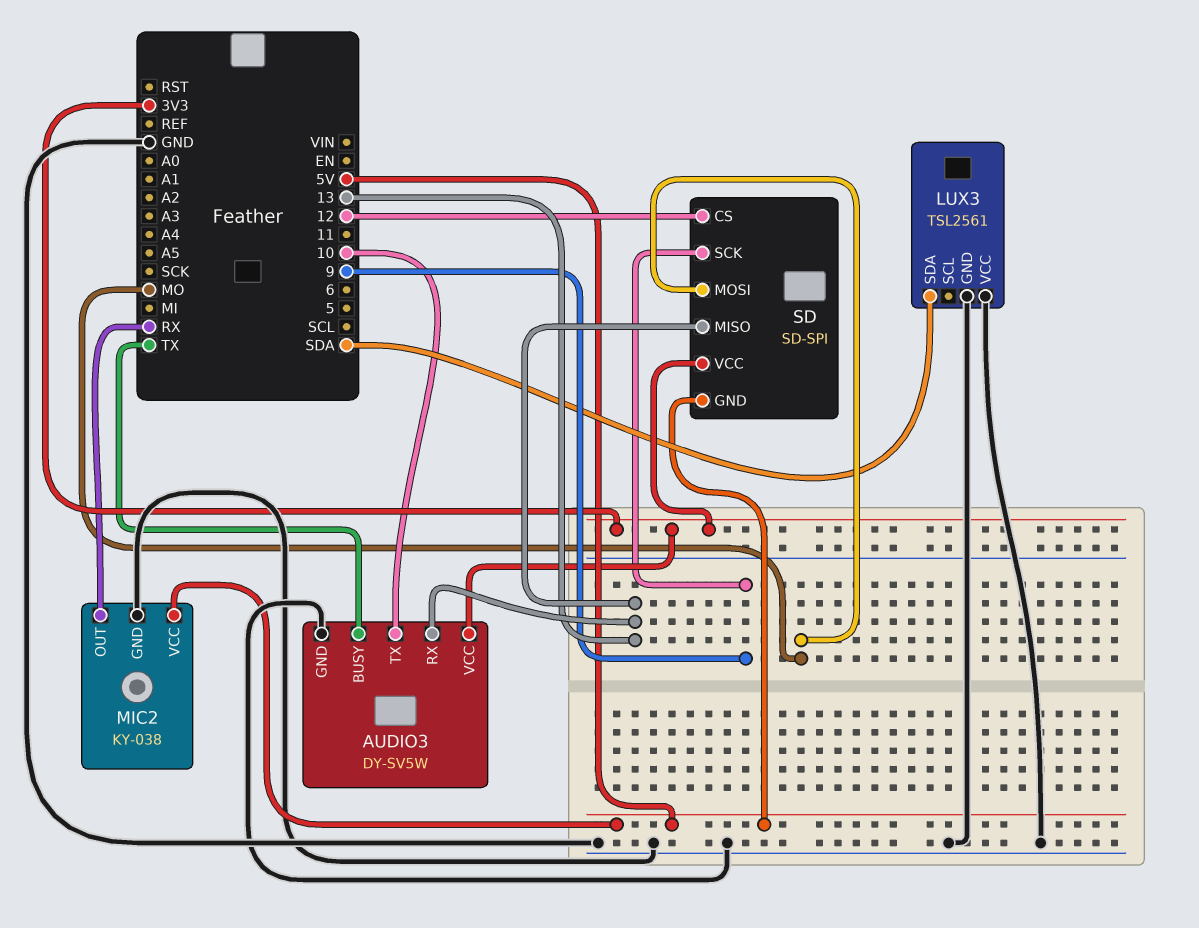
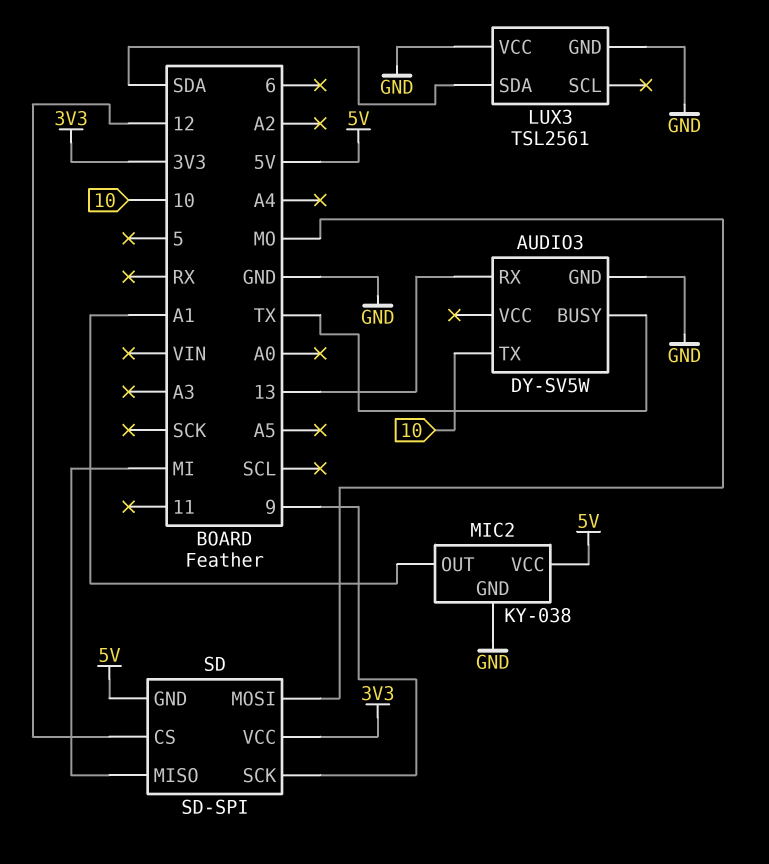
AUDIO3 pin VCC: 3V3 -> none
MIC2 pin OUT: RX -> A1
SD pin MISO: 13 -> MI

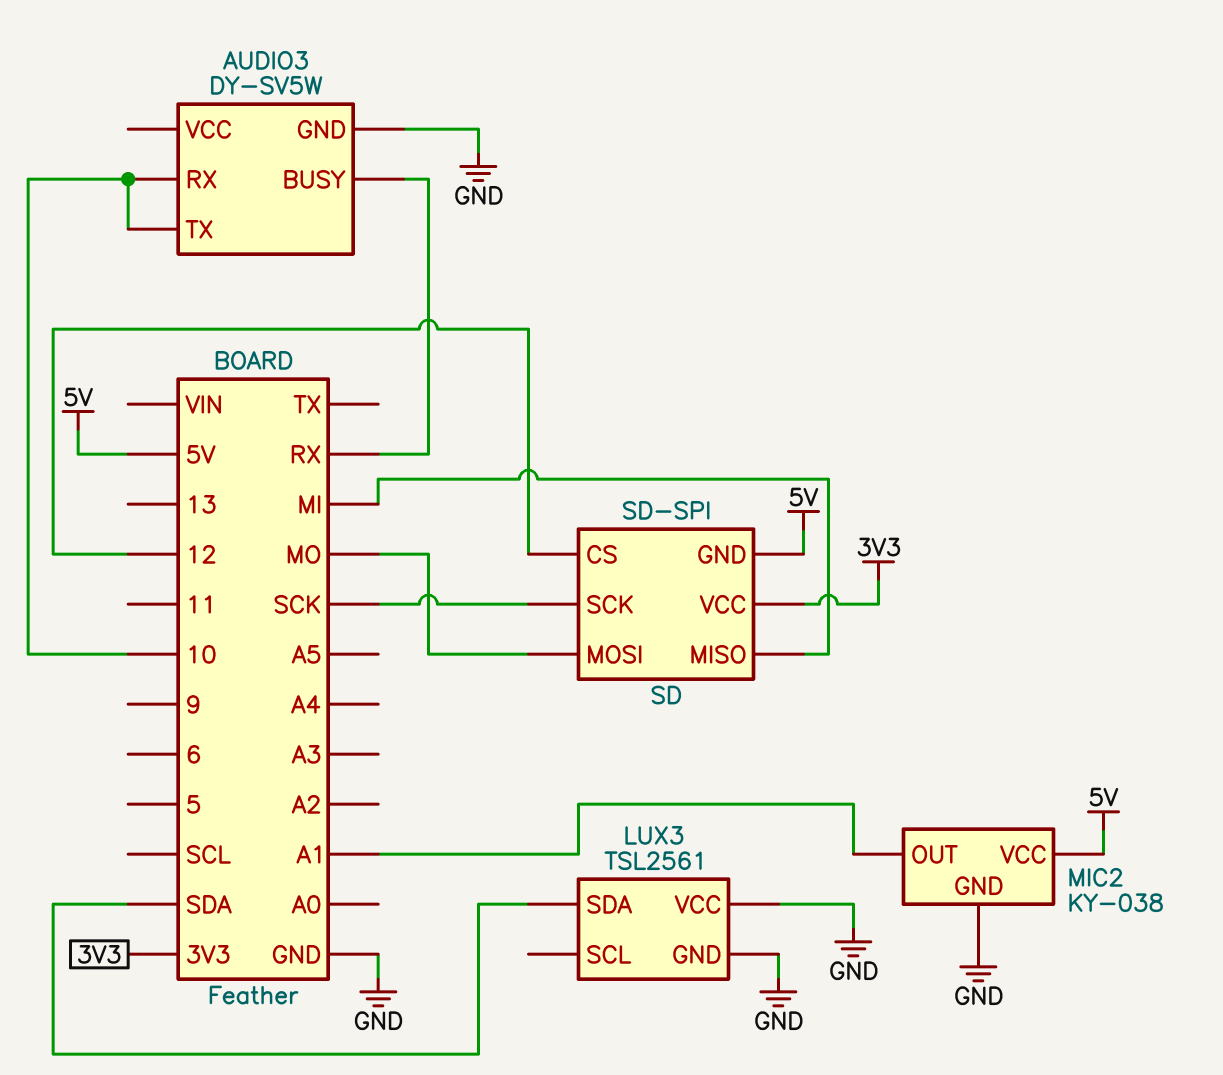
AUDIO3 pin BUSY: TX -> RX
AUDIO3 pin RX: 13 -> 10
SD pin SCK: 9 -> SCK

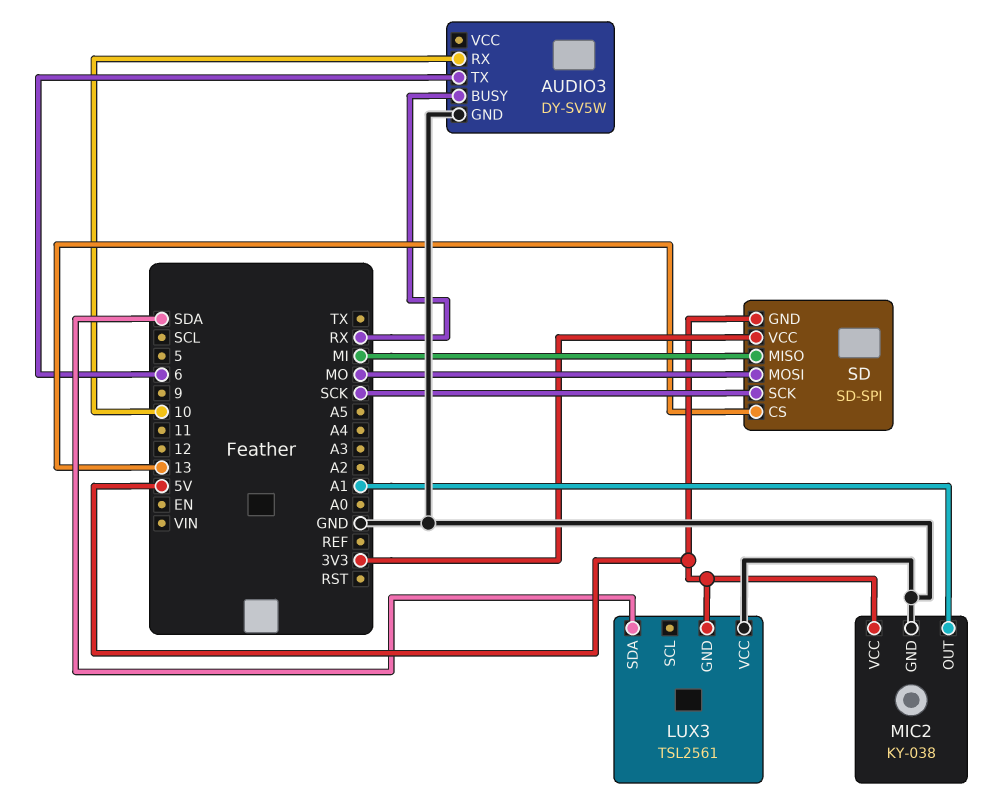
AUDIO3 pin TX: 10 -> 6
LUX3 pin GND: GND -> 5V
SD pin CS: 12 -> 13

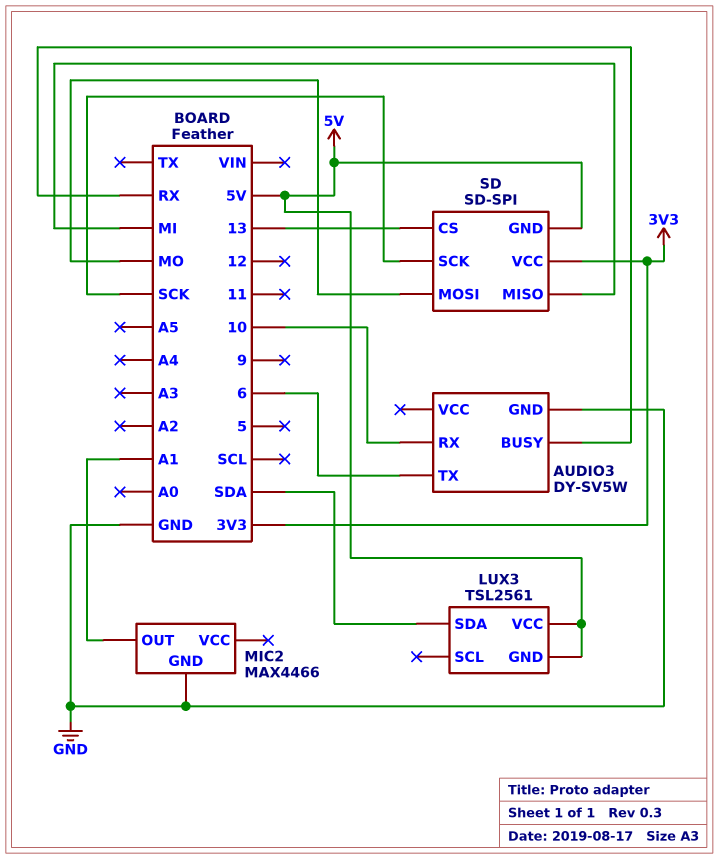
LUX3 pin VCC: GND -> 5V
MIC2: KY-038 -> MAX4466
MIC2 pin VCC: 5V -> none

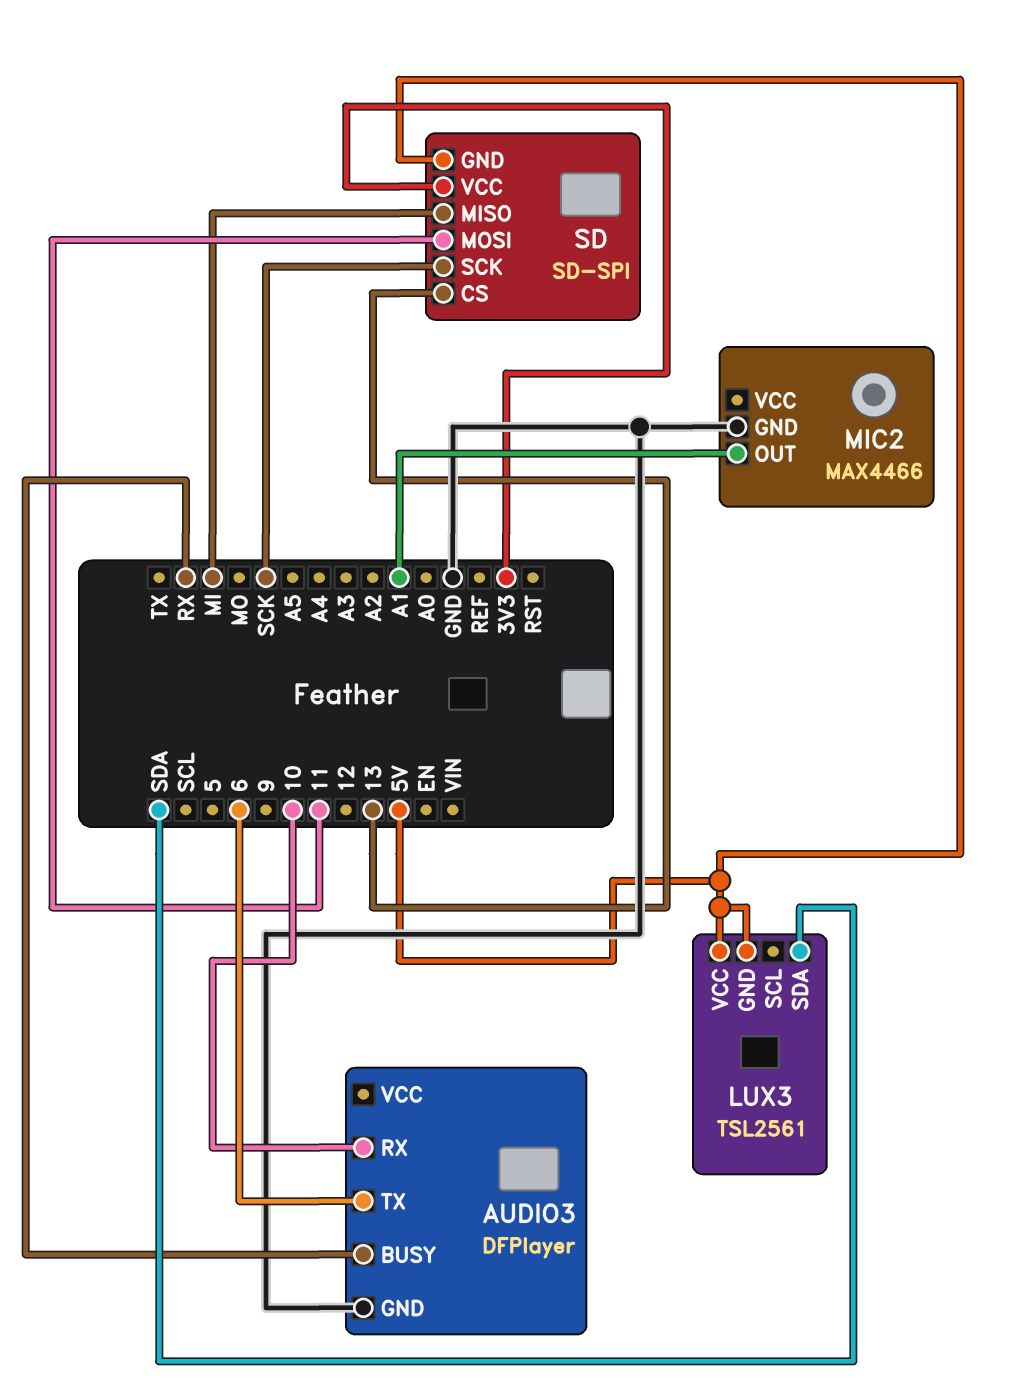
AUDIO3: DY-SV5W -> DFPlayer
SD pin MOSI: MO -> 11

